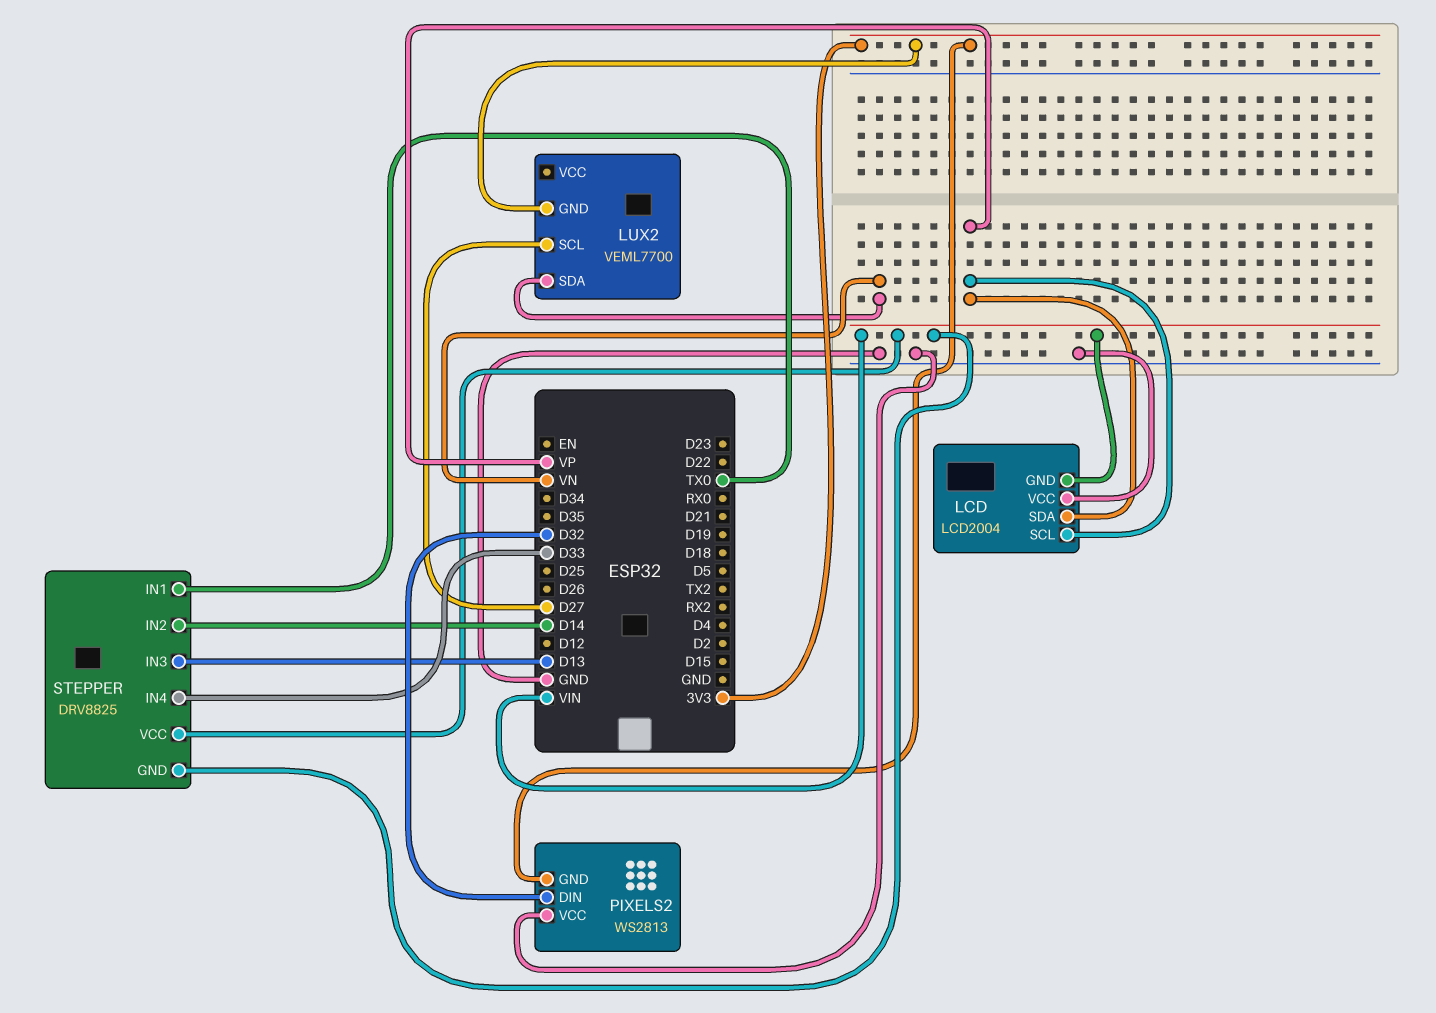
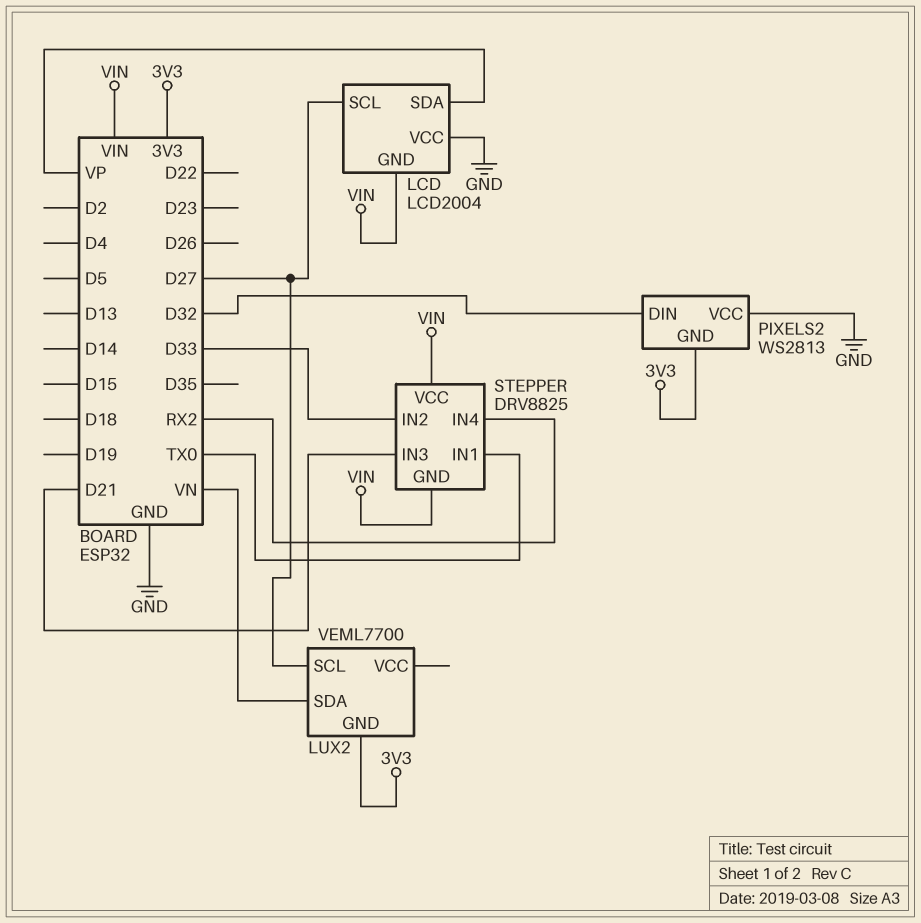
LCD pin SCL: VP -> D27
STEPPER pin IN2: D14 -> D33
STEPPER pin IN3: D13 -> D21
STEPPER pin IN4: D33 -> RX2

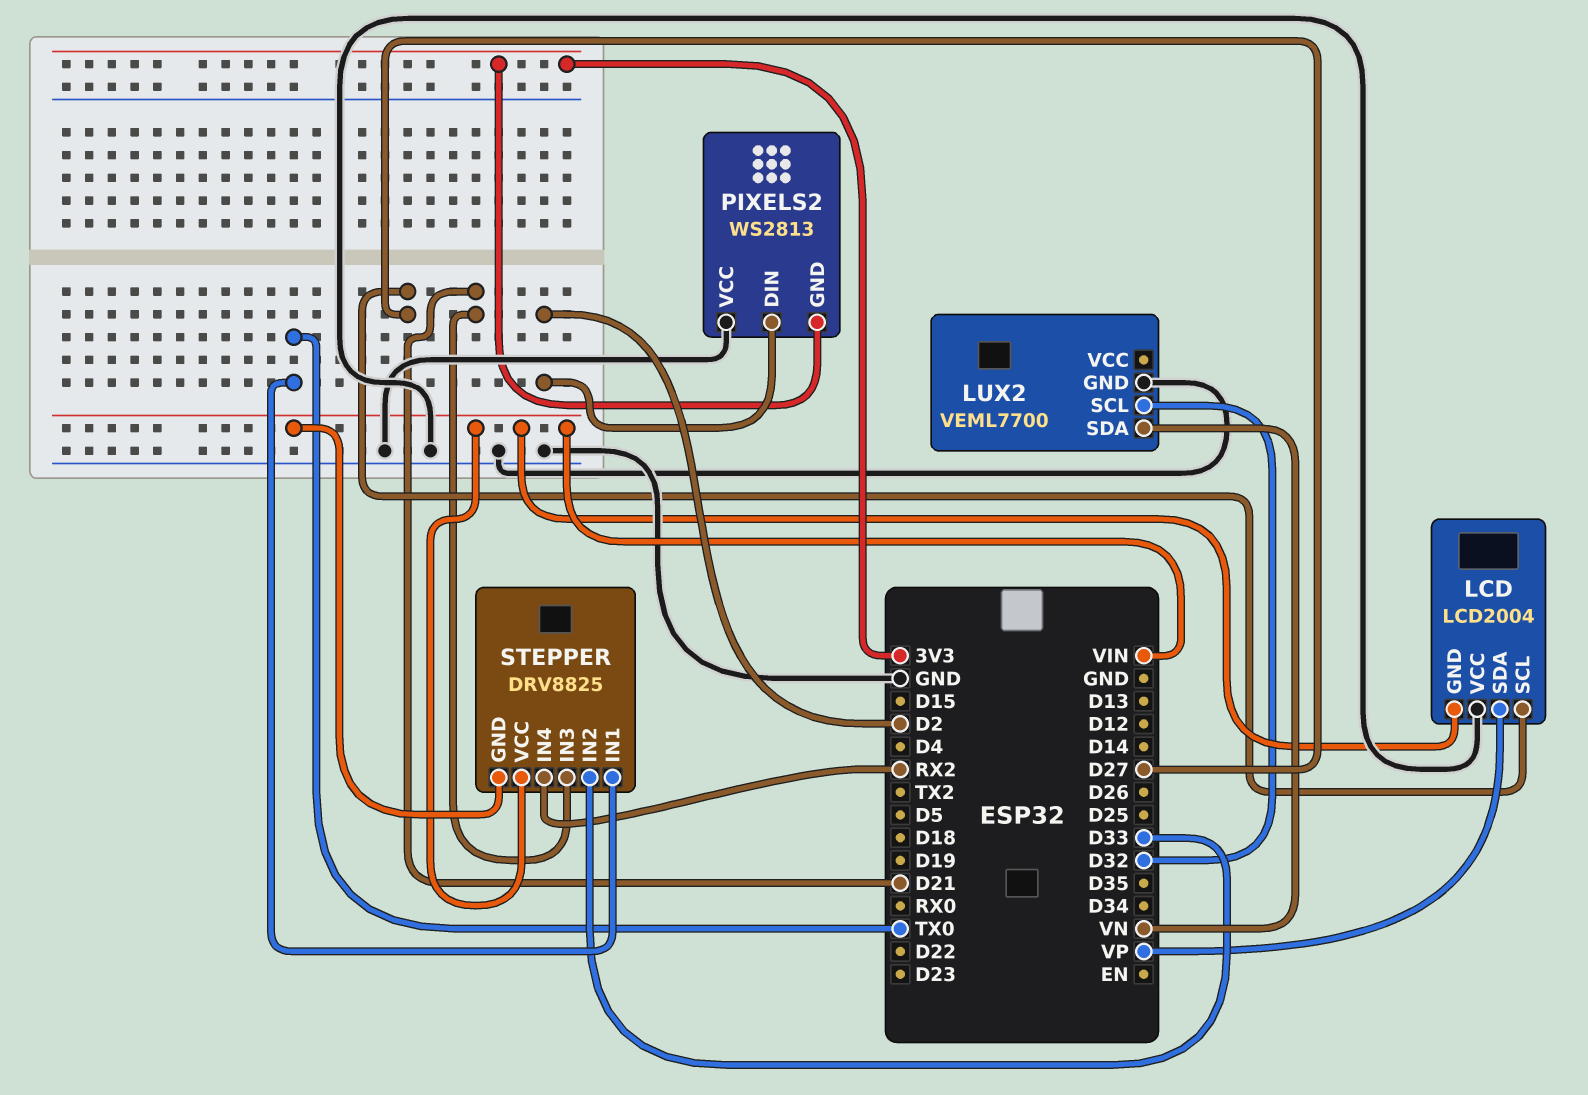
LUX2 pin GND: 3V3 -> GND
LUX2 pin SCL: D27 -> D32
PIXELS2 pin DIN: D32 -> D2

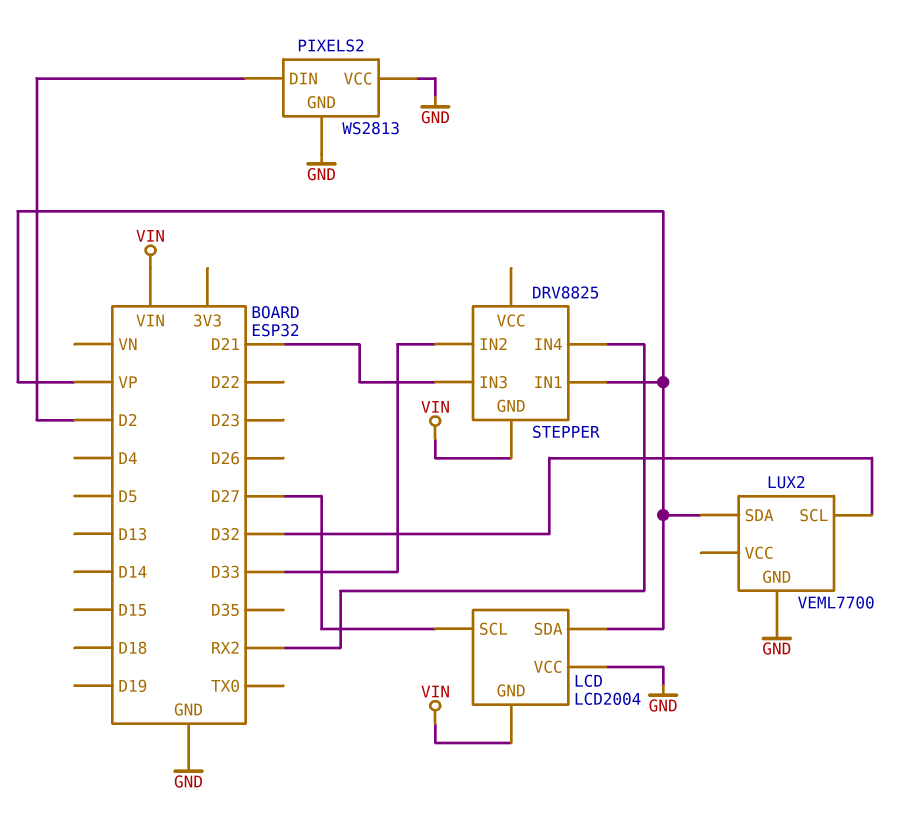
LUX2 pin SDA: VN -> VP
PIXELS2 pin GND: 3V3 -> GND
STEPPER pin IN1: TX0 -> VP
STEPPER pin VCC: VIN -> none

